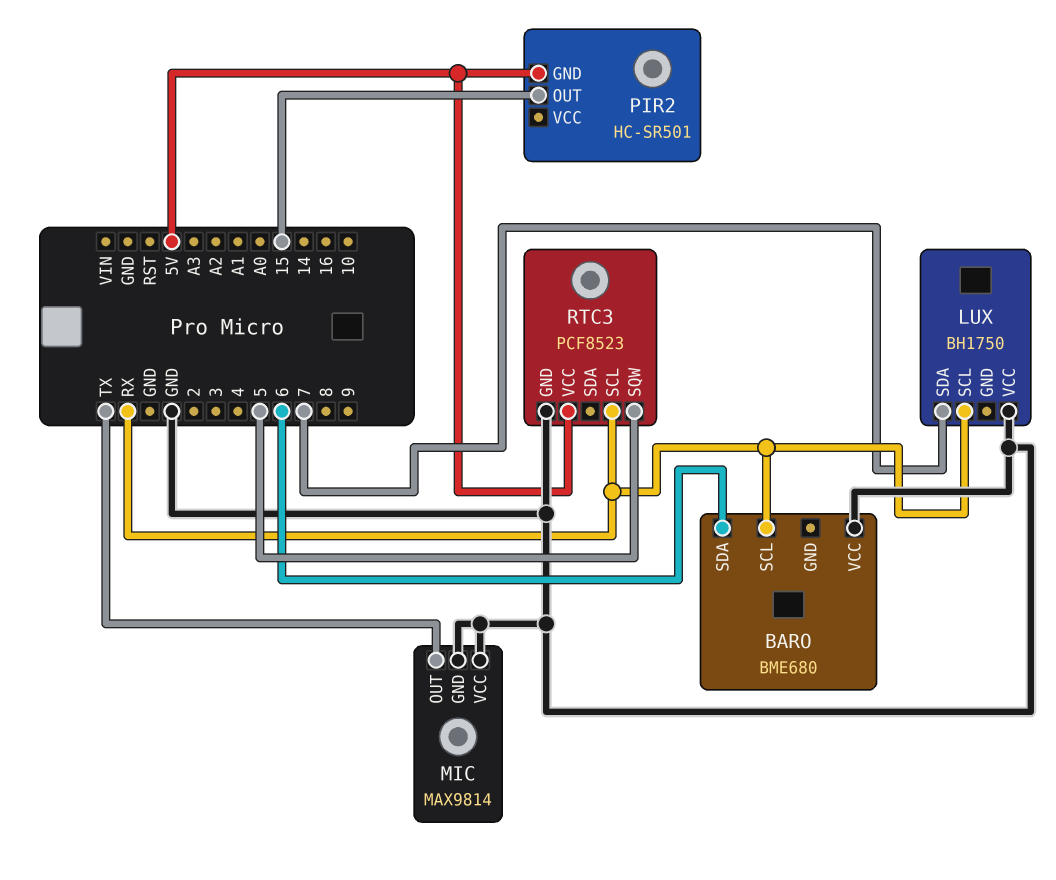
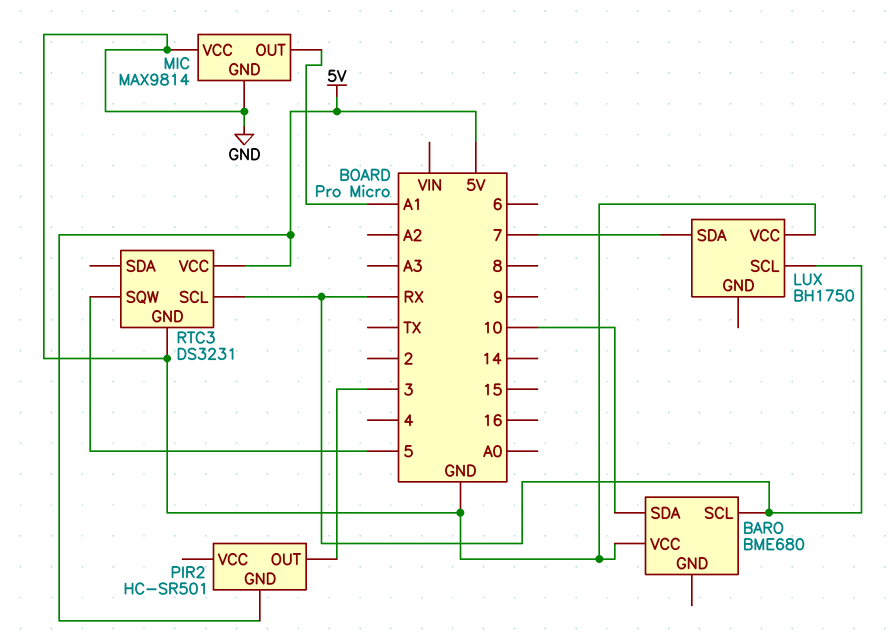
BARO pin SDA: 6 -> 10
MIC pin OUT: TX -> A1
PIR2 pin OUT: 15 -> 3
RTC3: PCF8523 -> DS3231

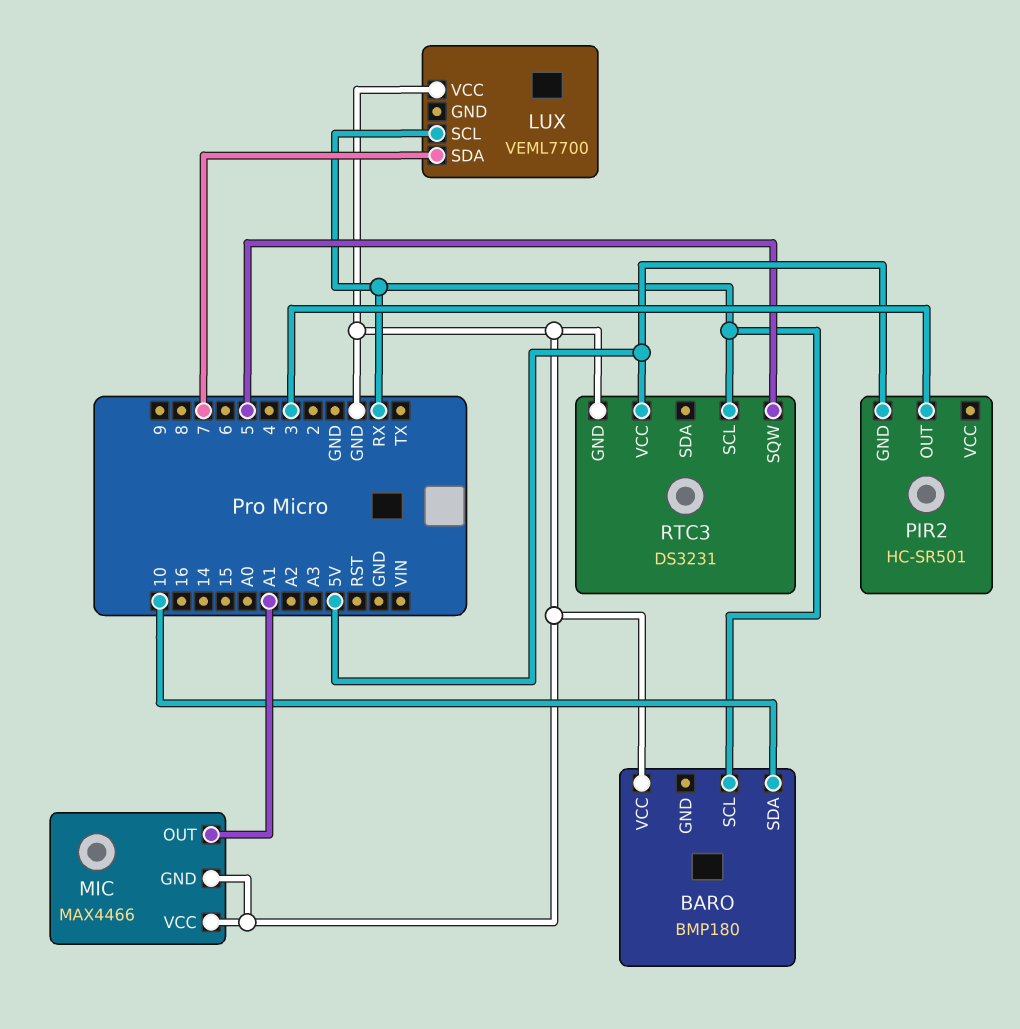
BARO: BME680 -> BMP180
LUX: BH1750 -> VEML7700
MIC: MAX9814 -> MAX4466

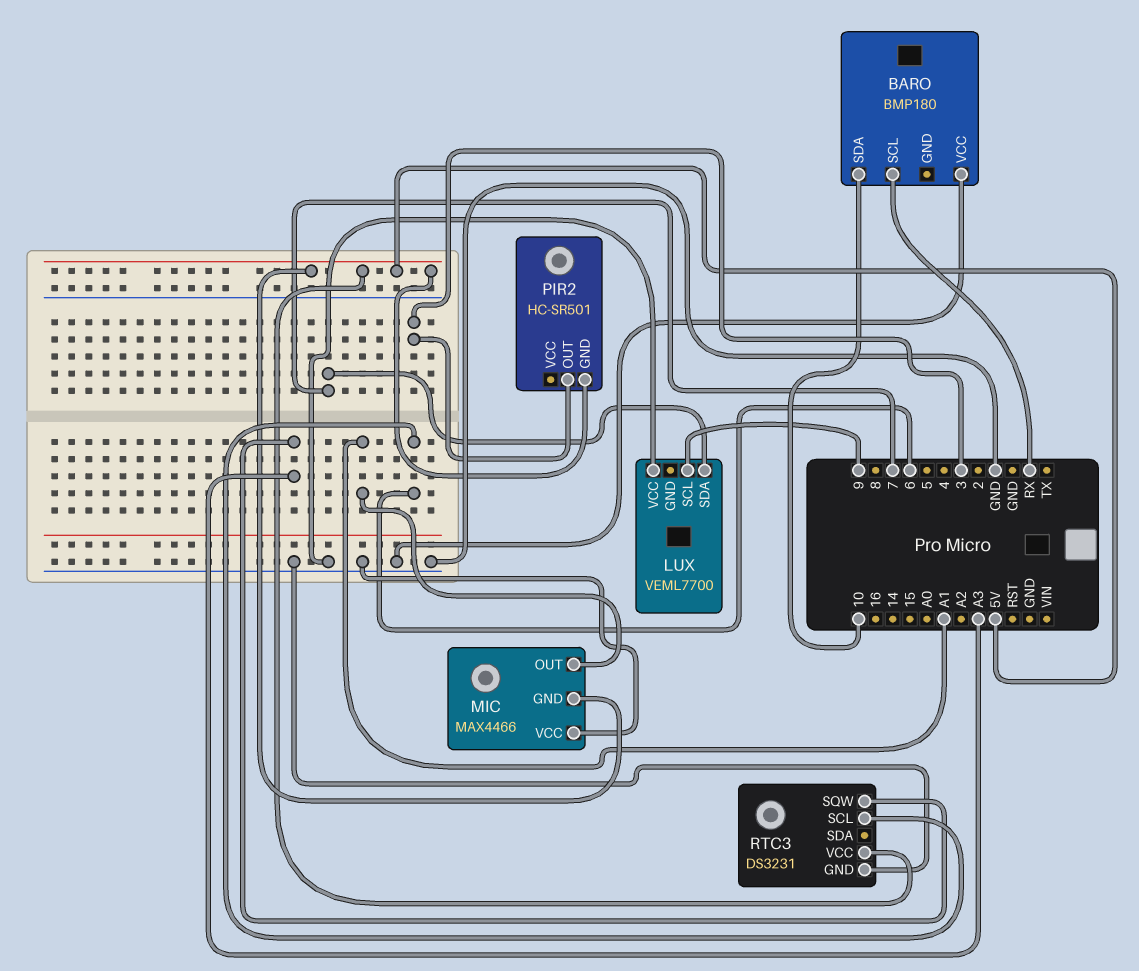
LUX pin SCL: RX -> 9
MIC pin GND: GND -> 5V
RTC3 pin SCL: RX -> 6
RTC3 pin SQW: 5 -> A3

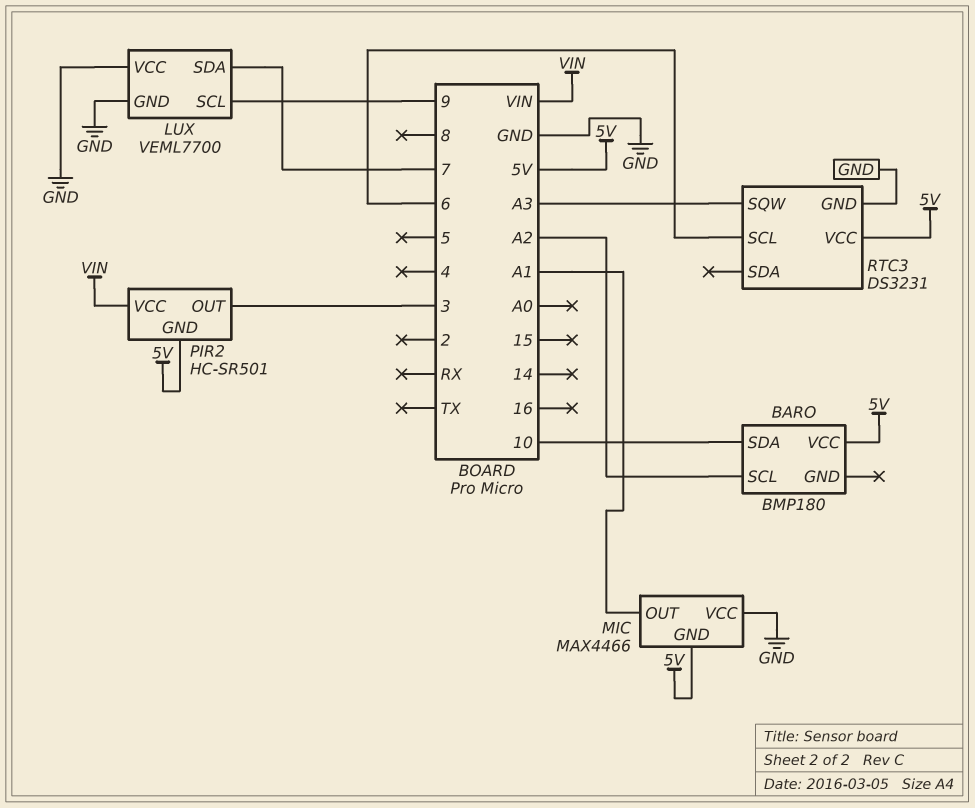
BARO pin SCL: RX -> A2
BARO pin VCC: GND -> 5V
LUX pin GND: none -> GND
PIR2 pin VCC: none -> VIN

